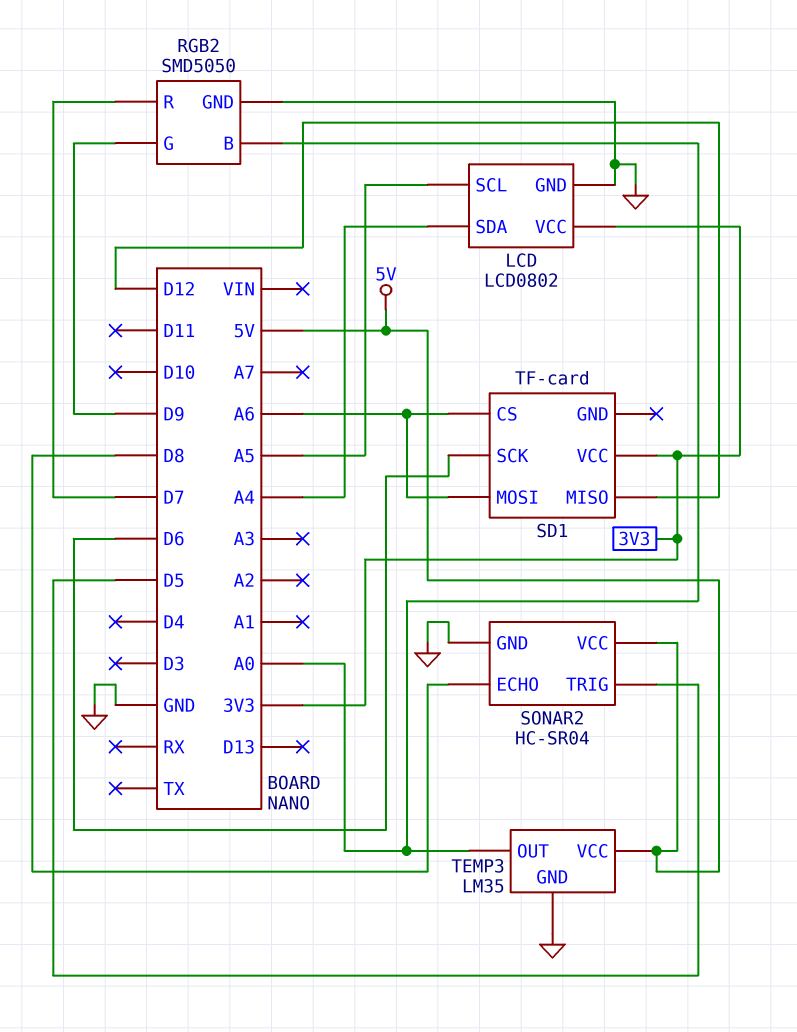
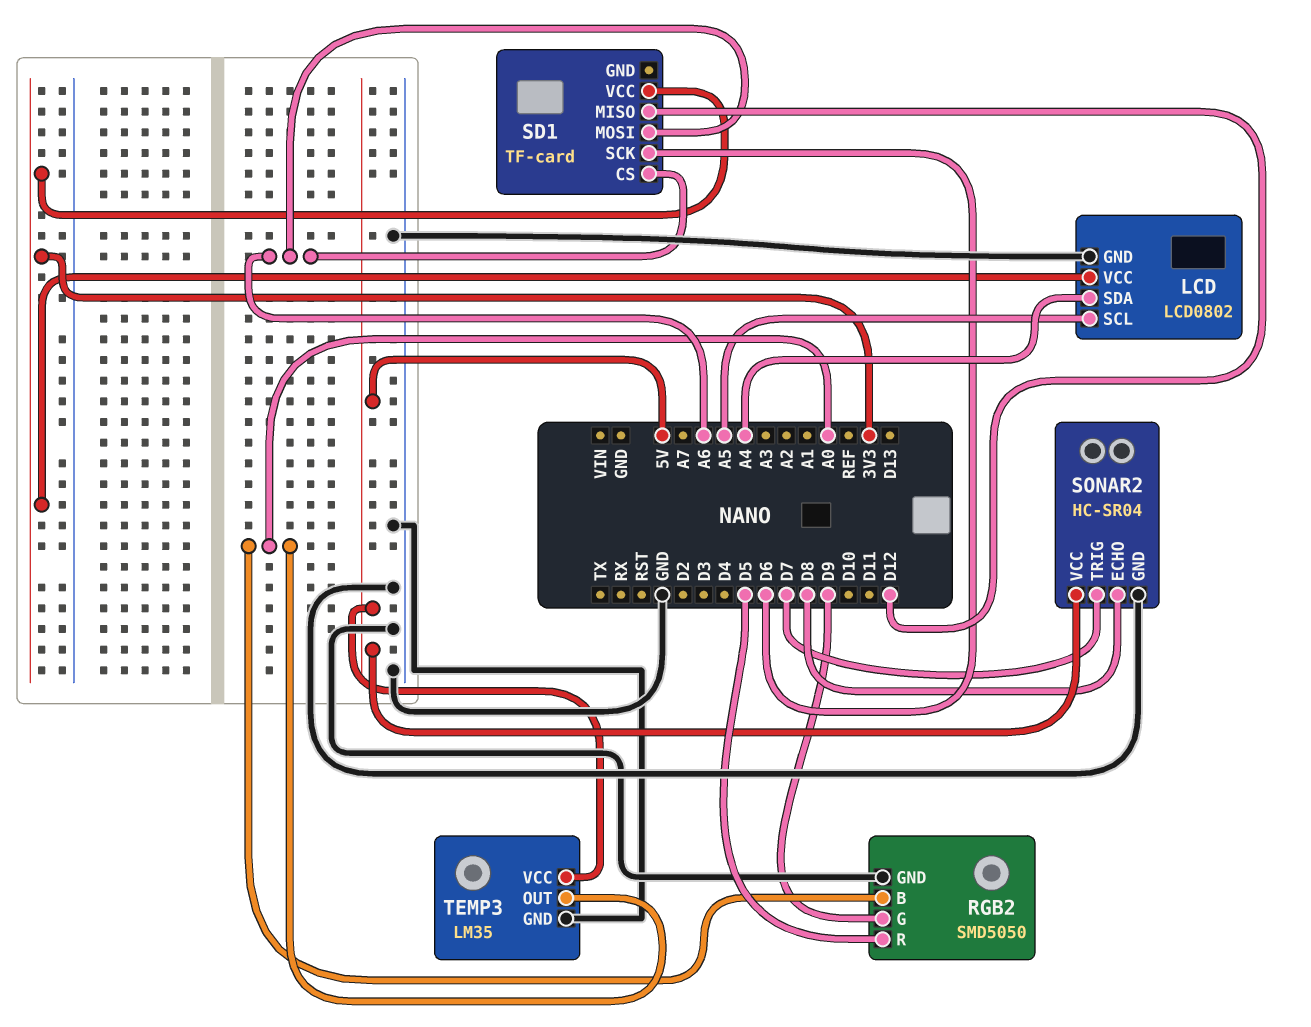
RGB2 pin R: D7 -> D5
SONAR2 pin TRIG: D5 -> D7

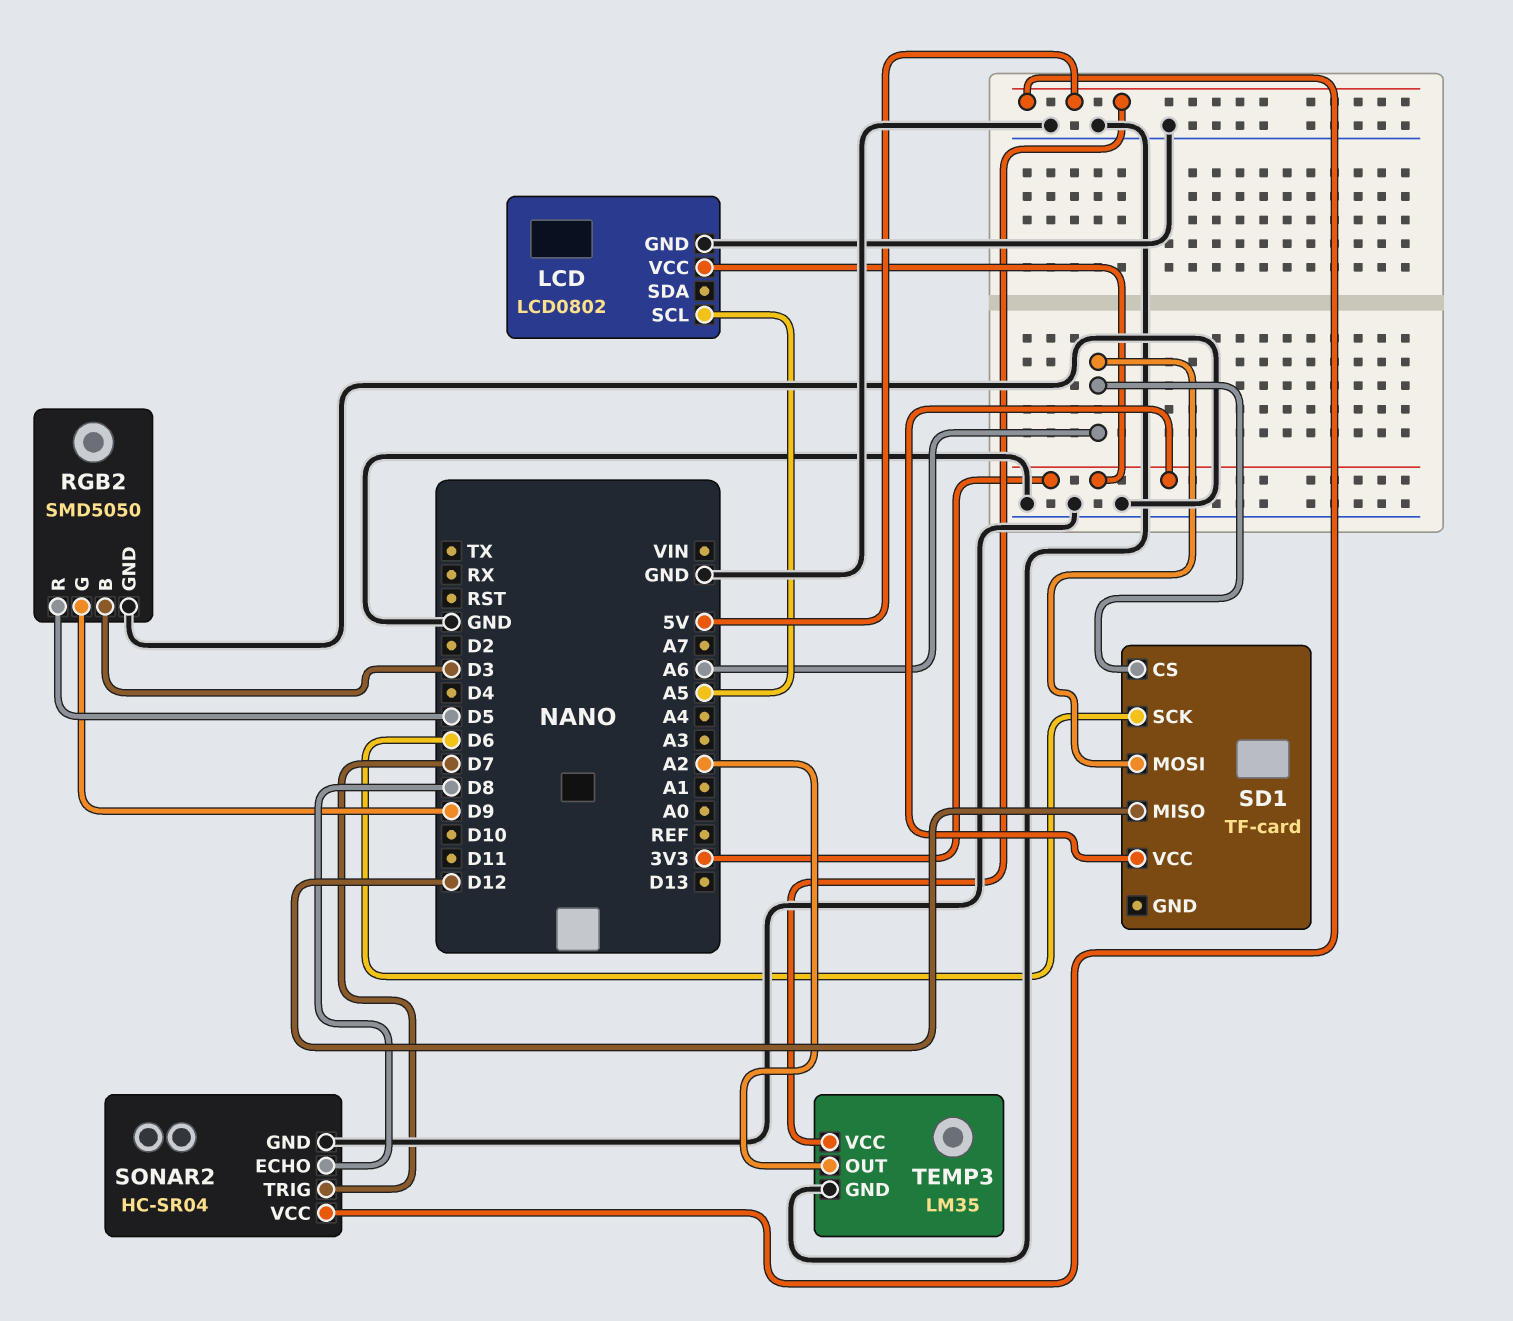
LCD pin SDA: A4 -> none
RGB2 pin B: A0 -> D3
TEMP3 pin OUT: A0 -> A2

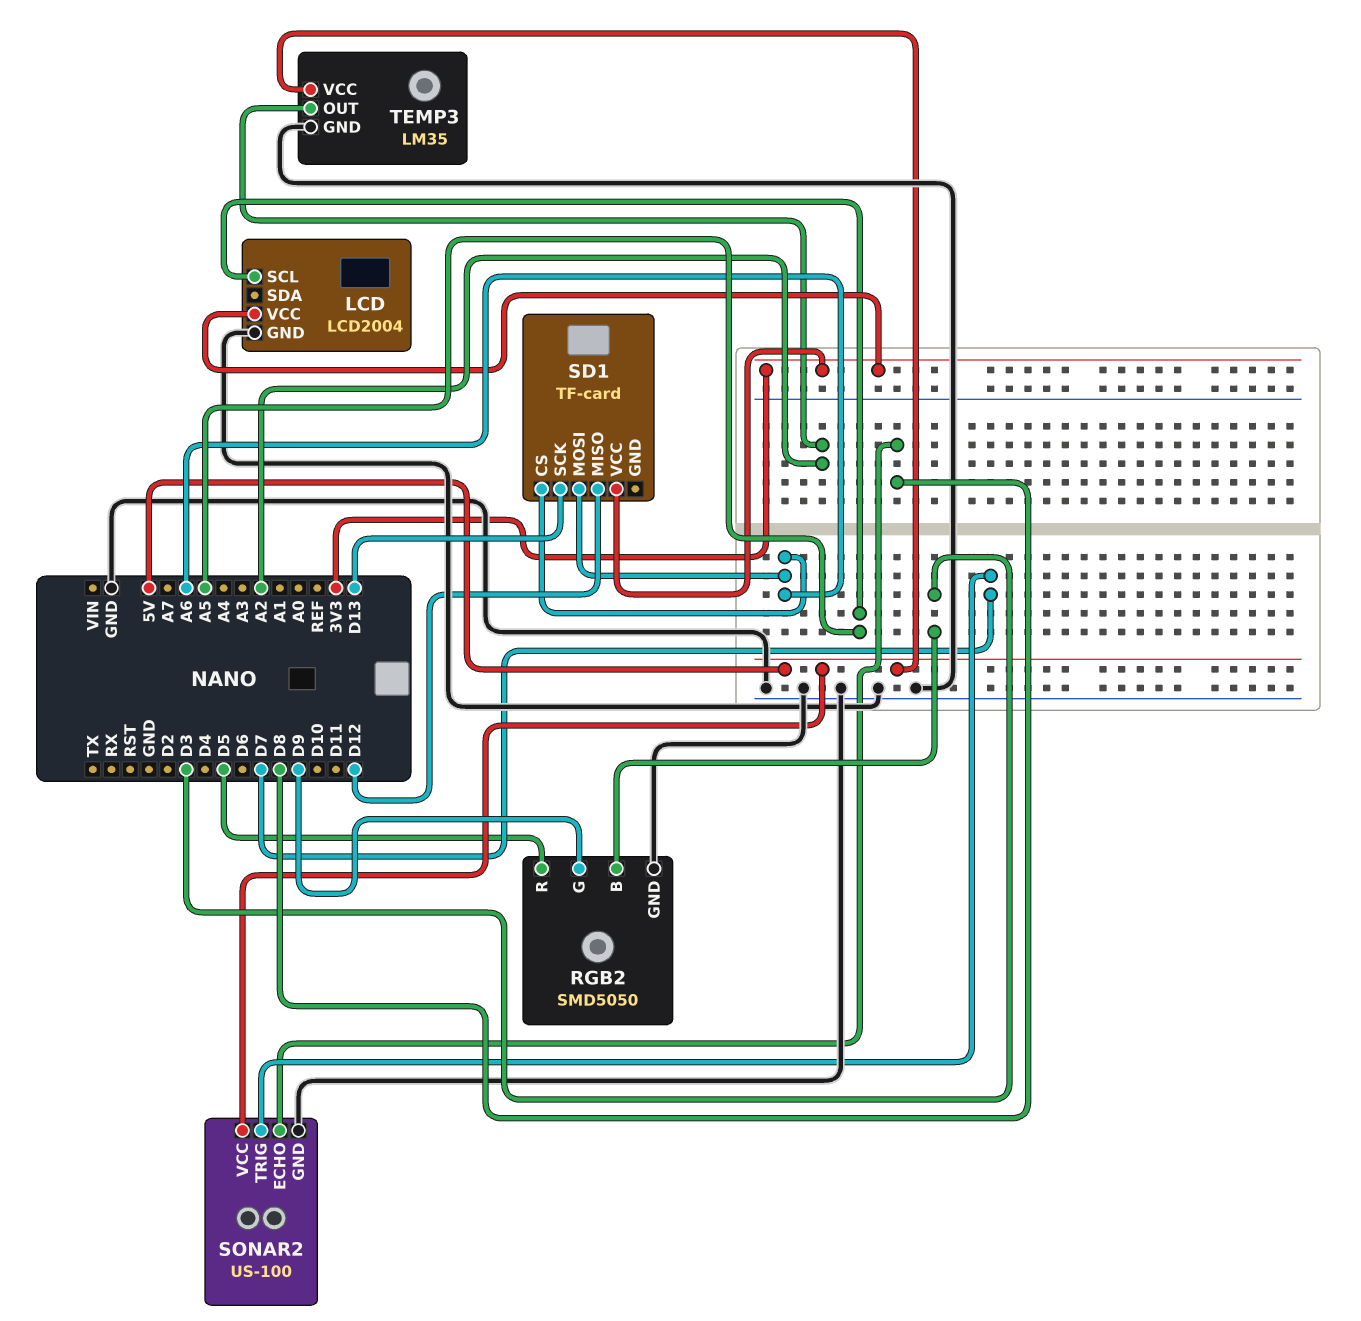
LCD: LCD0802 -> LCD2004
SD1 pin SCK: D6 -> D13
SONAR2: HC-SR04 -> US-100

